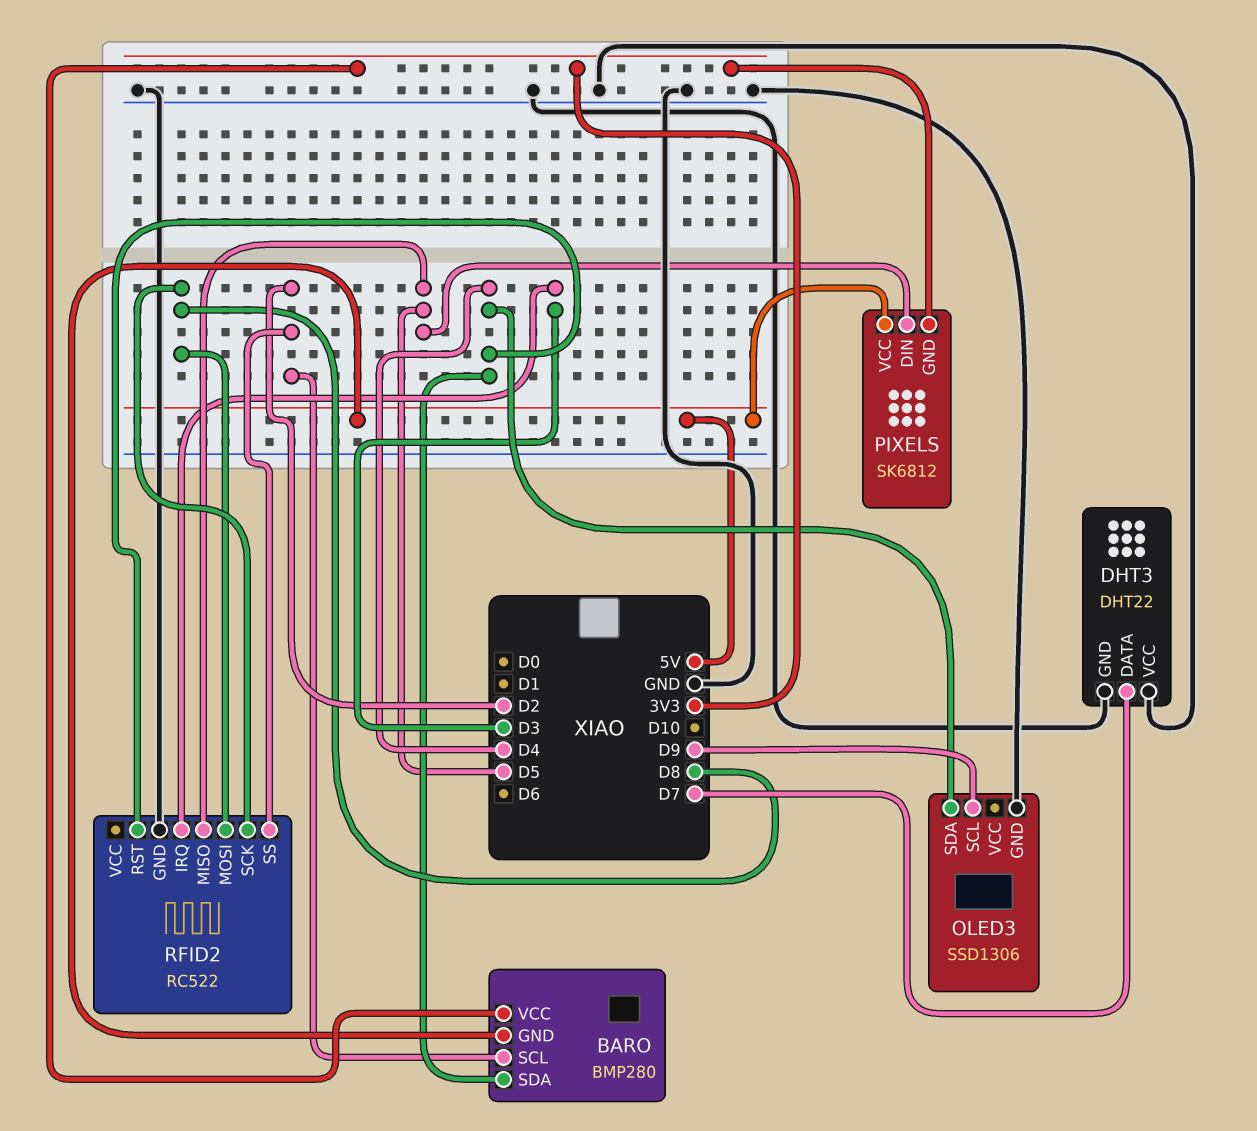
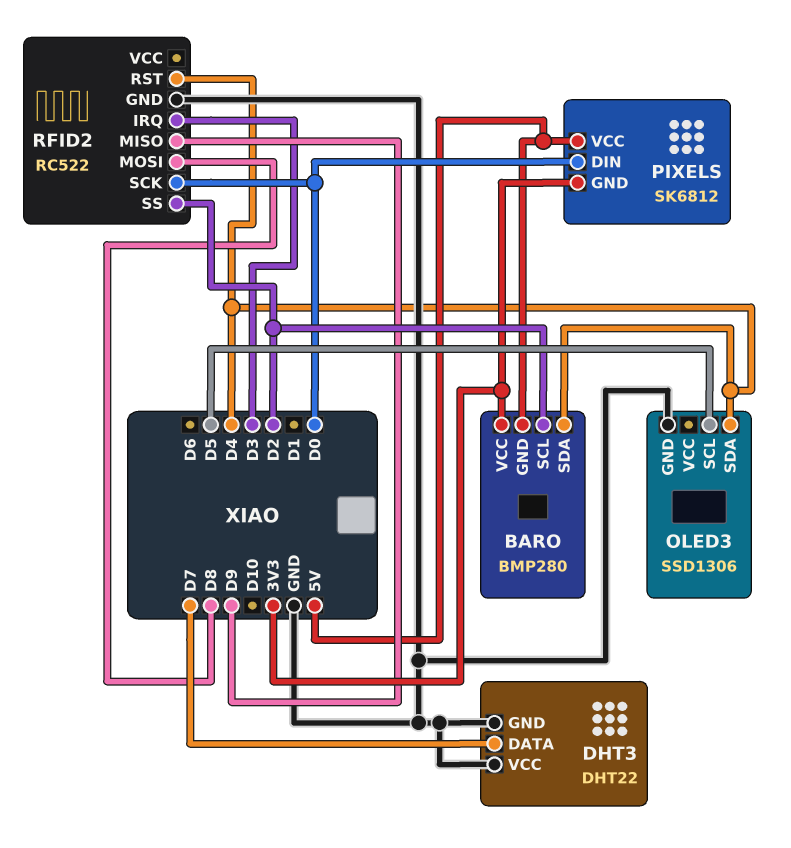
OLED3 pin SCL: D9 -> D5
PIXELS pin DIN: D5 -> D0
RFID2 pin MISO: D5 -> D9
RFID2 pin SCK: D8 -> D0

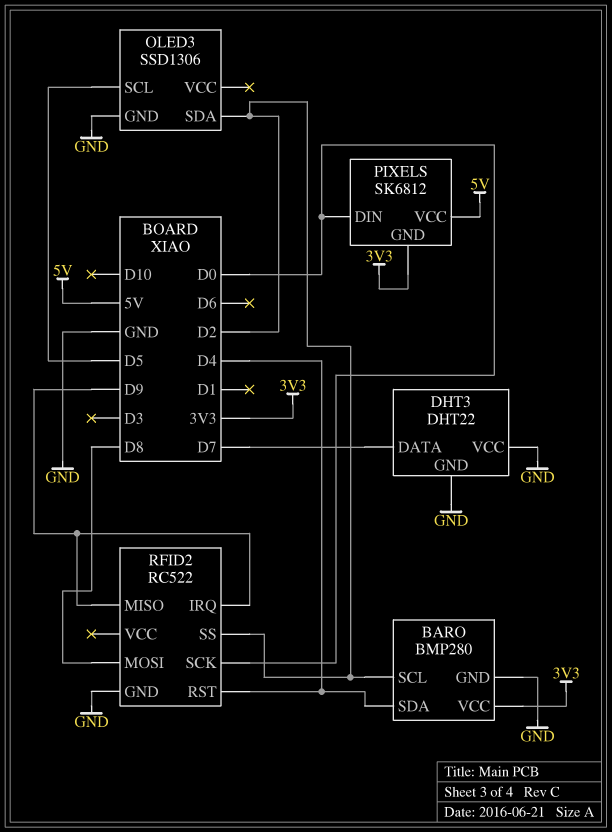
BARO pin GND: 5V -> GND
OLED3 pin SDA: D4 -> D2
RFID2 pin IRQ: D3 -> D9

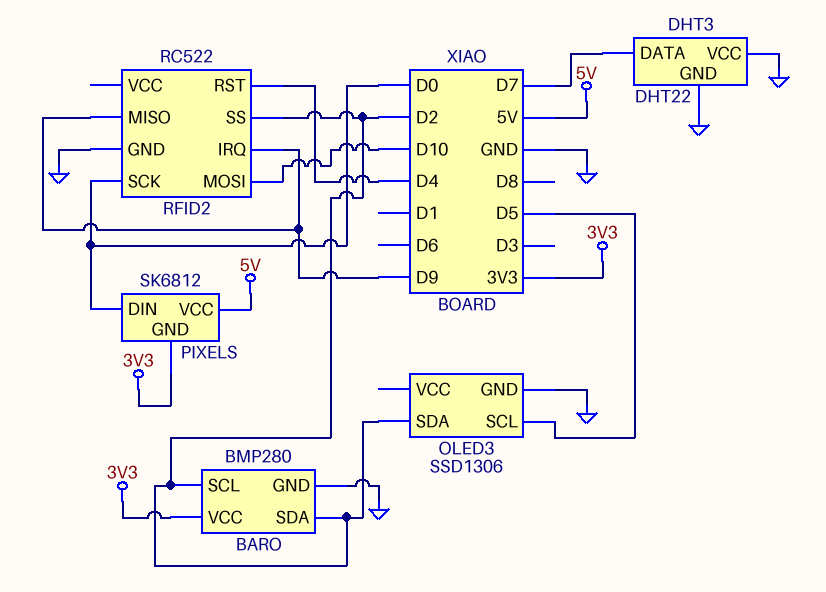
BARO pin SDA: D4 -> D2
RFID2 pin MOSI: D8 -> D10

